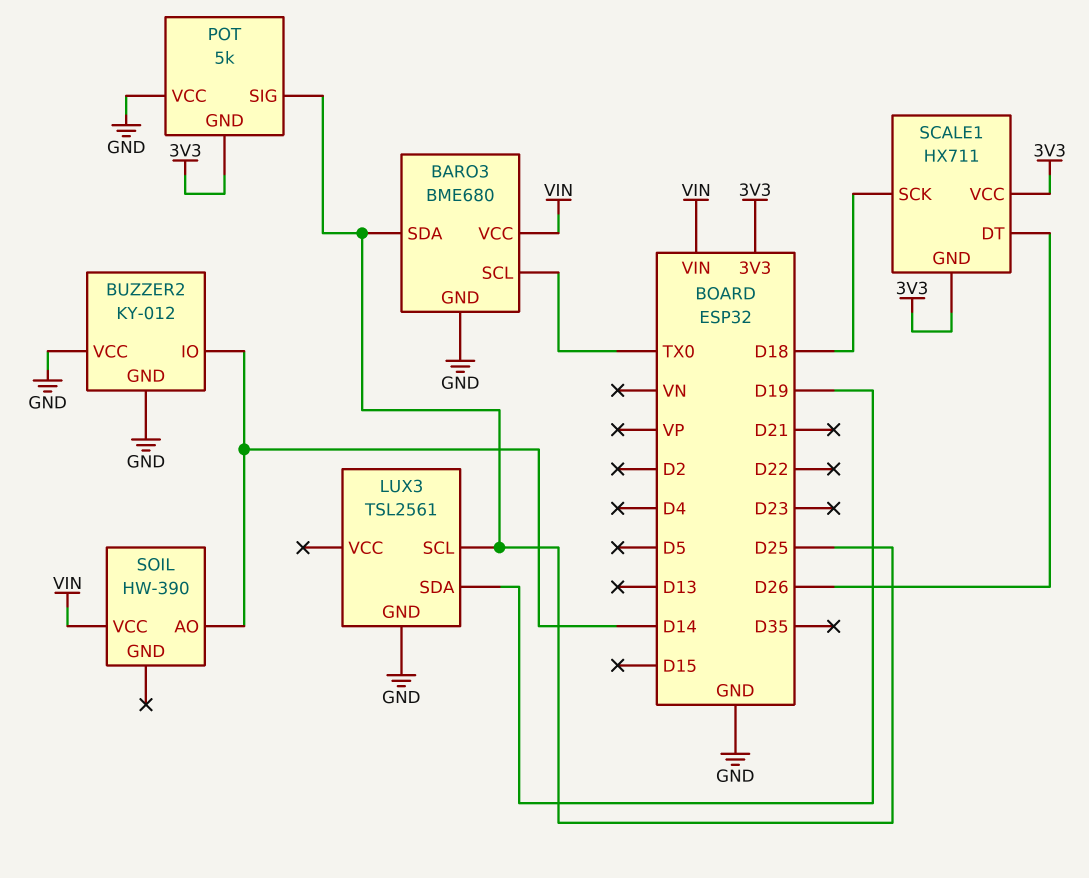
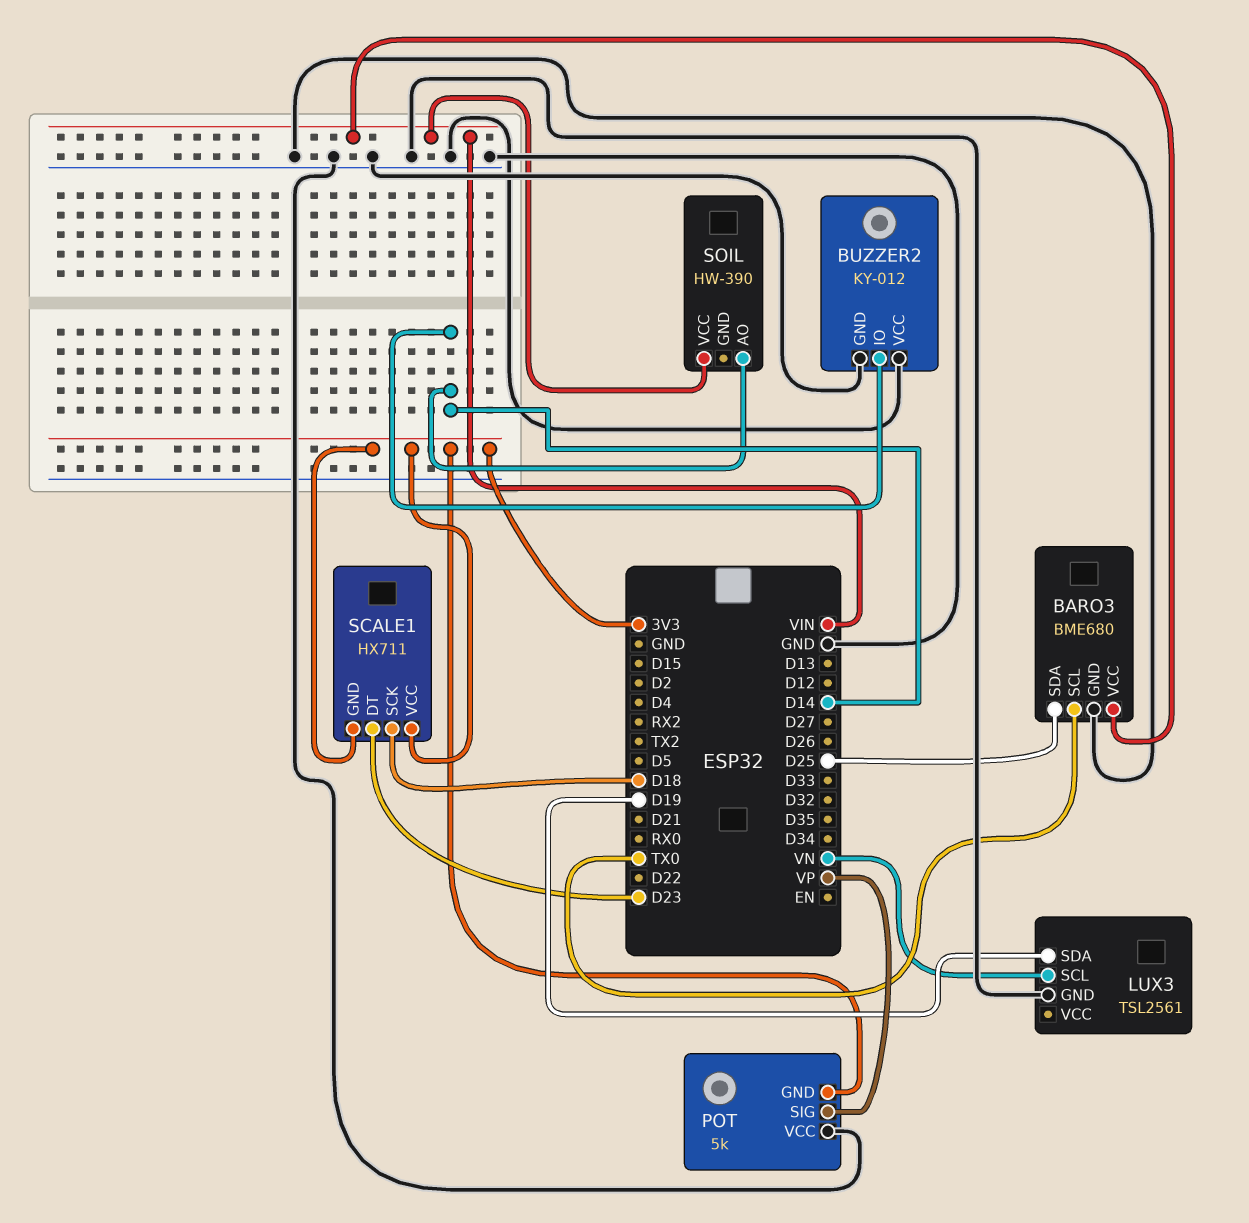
LUX3 pin SCL: D25 -> VN
POT pin SIG: D25 -> VP
SCALE1 pin DT: D26 -> D23

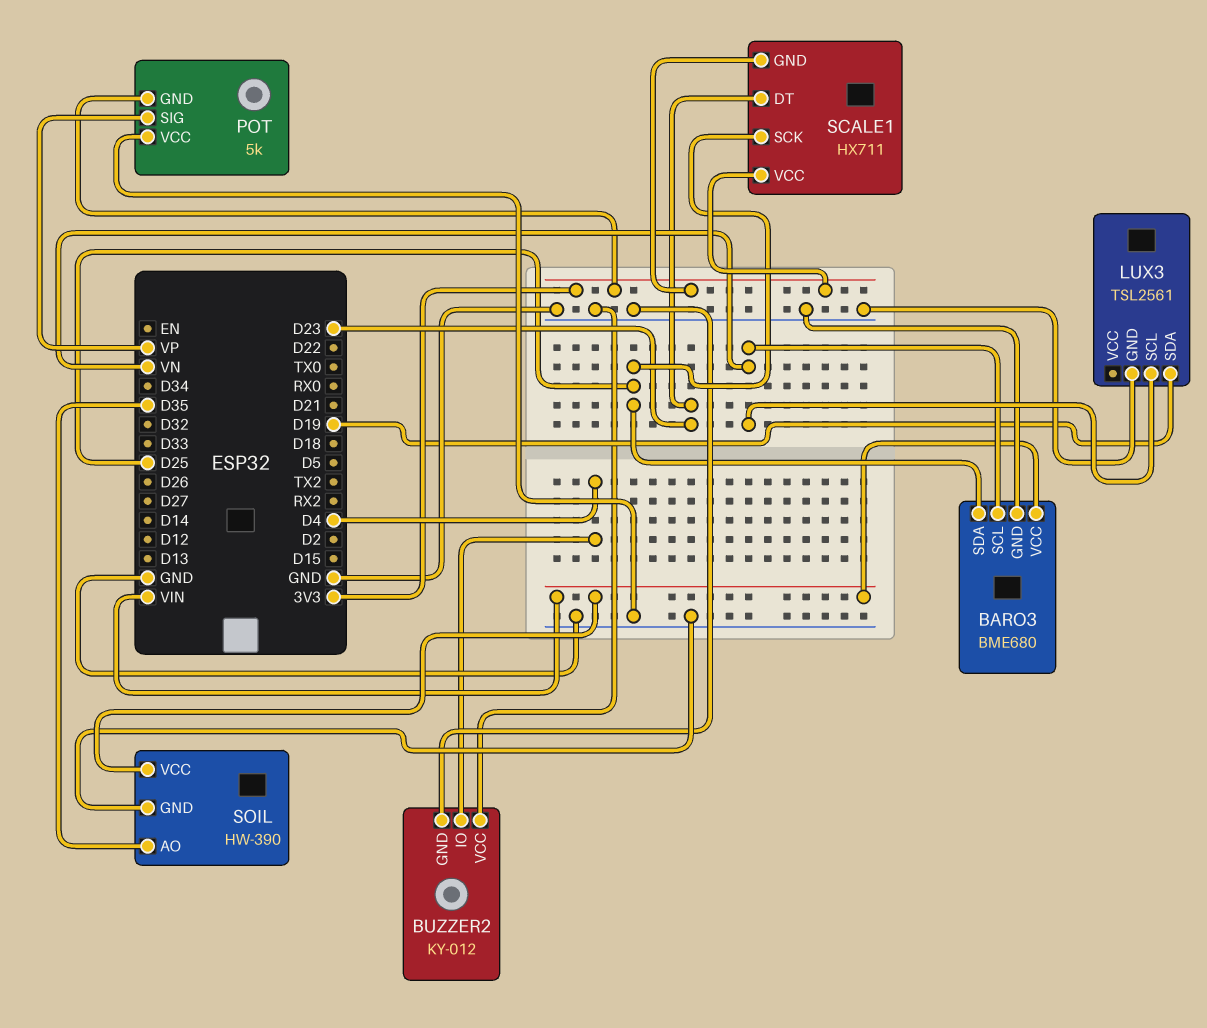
BARO3 pin SCL: TX0 -> VN
BUZZER2 pin IO: D14 -> D4
SCALE1 pin SCK: D18 -> D25
SOIL pin AO: D14 -> D35
SOIL pin GND: none -> GND

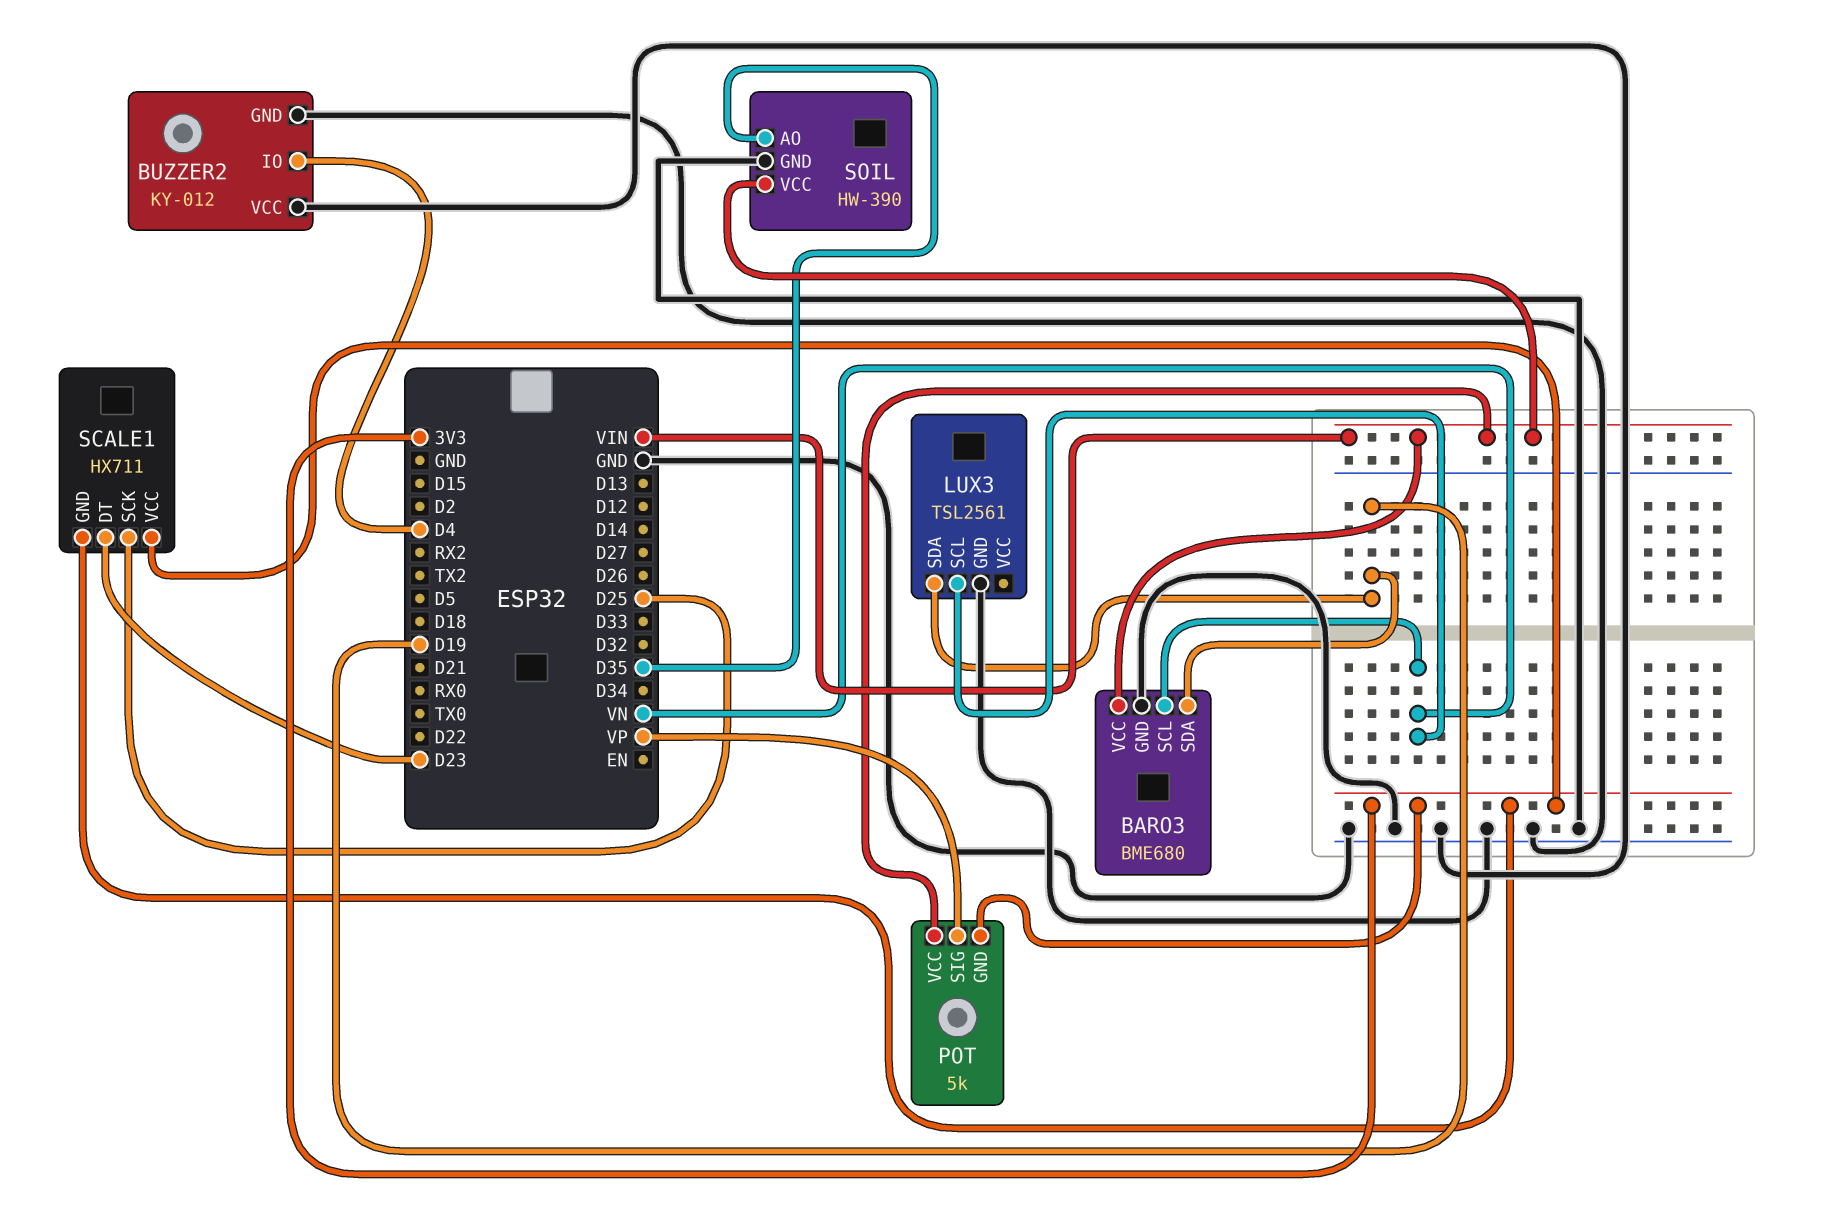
BARO3 pin SDA: D25 -> D19
POT pin VCC: GND -> VIN

